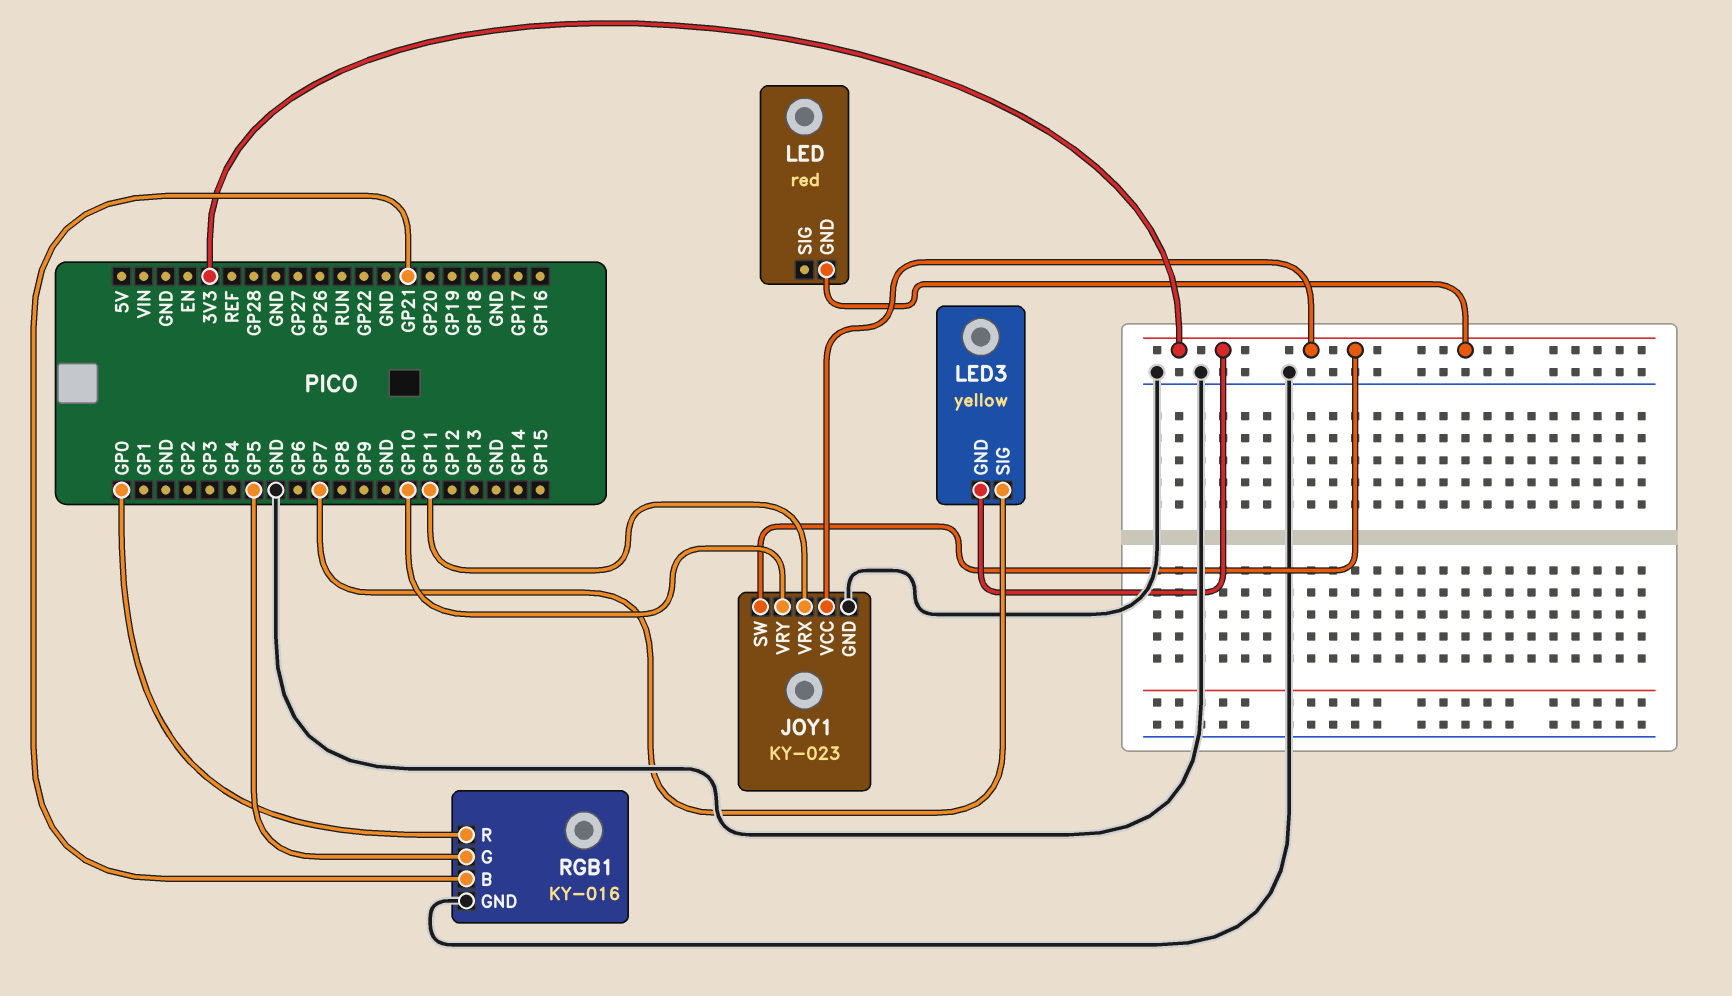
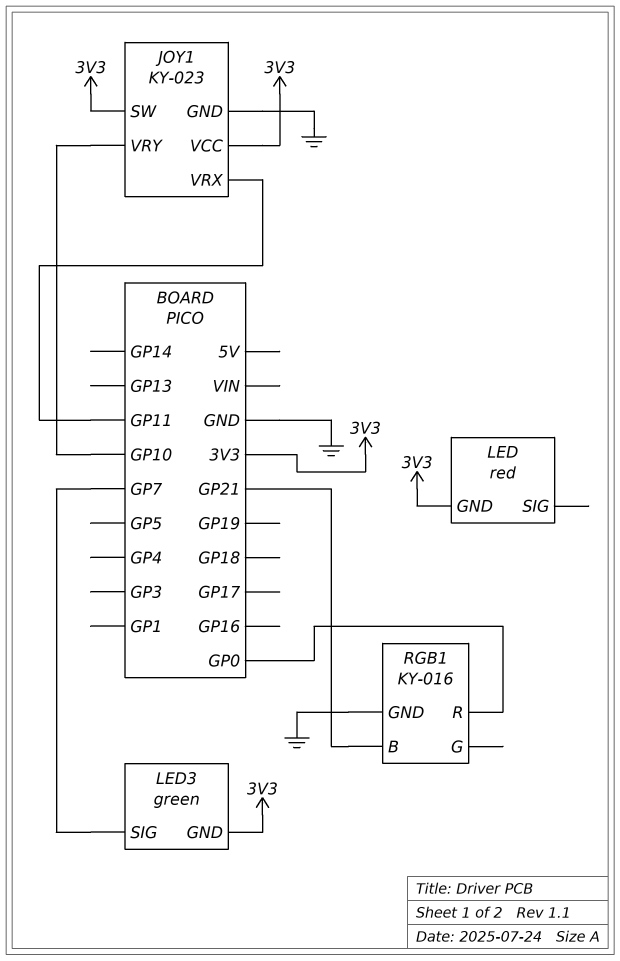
LED3: yellow -> green
RGB1 pin G: GP5 -> none

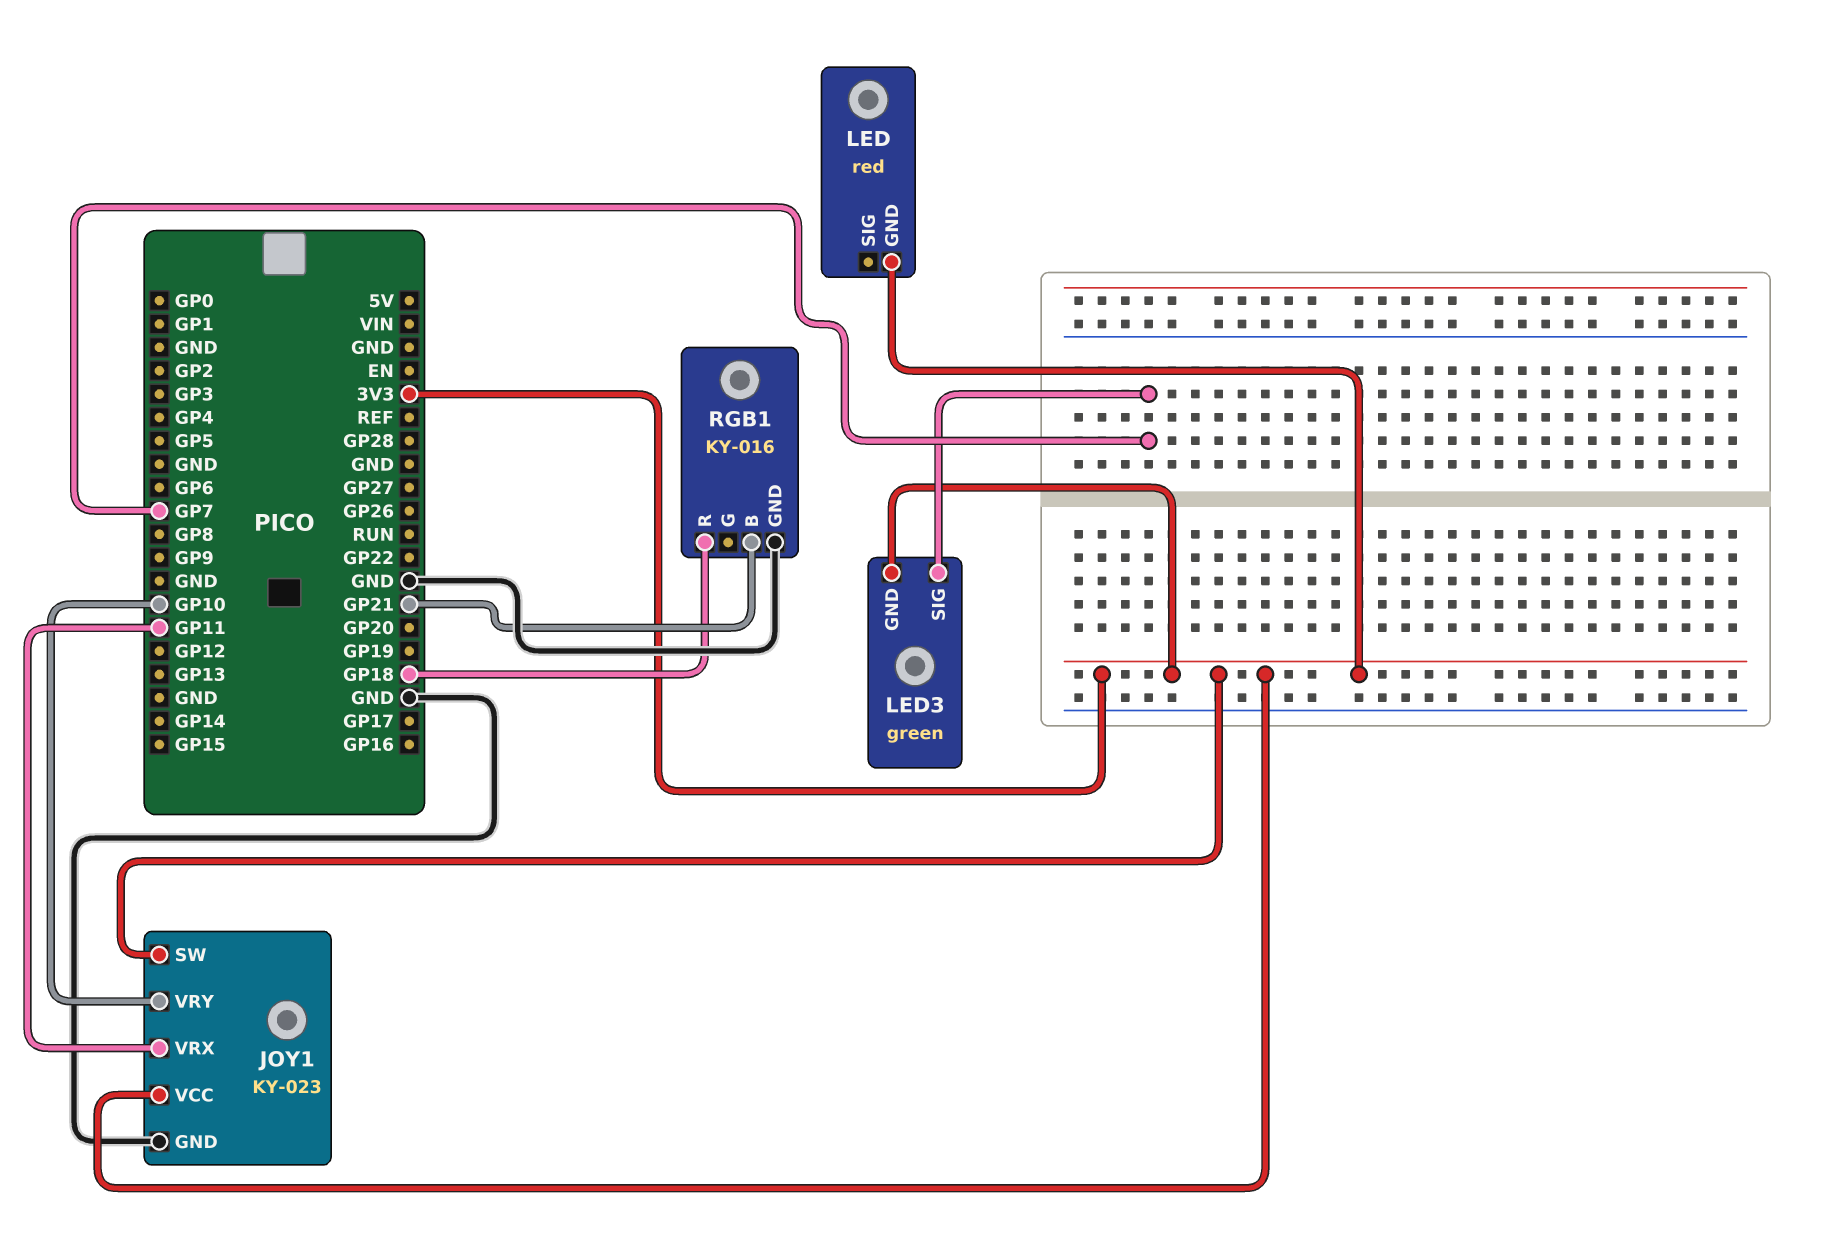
RGB1 pin R: GP0 -> GP18

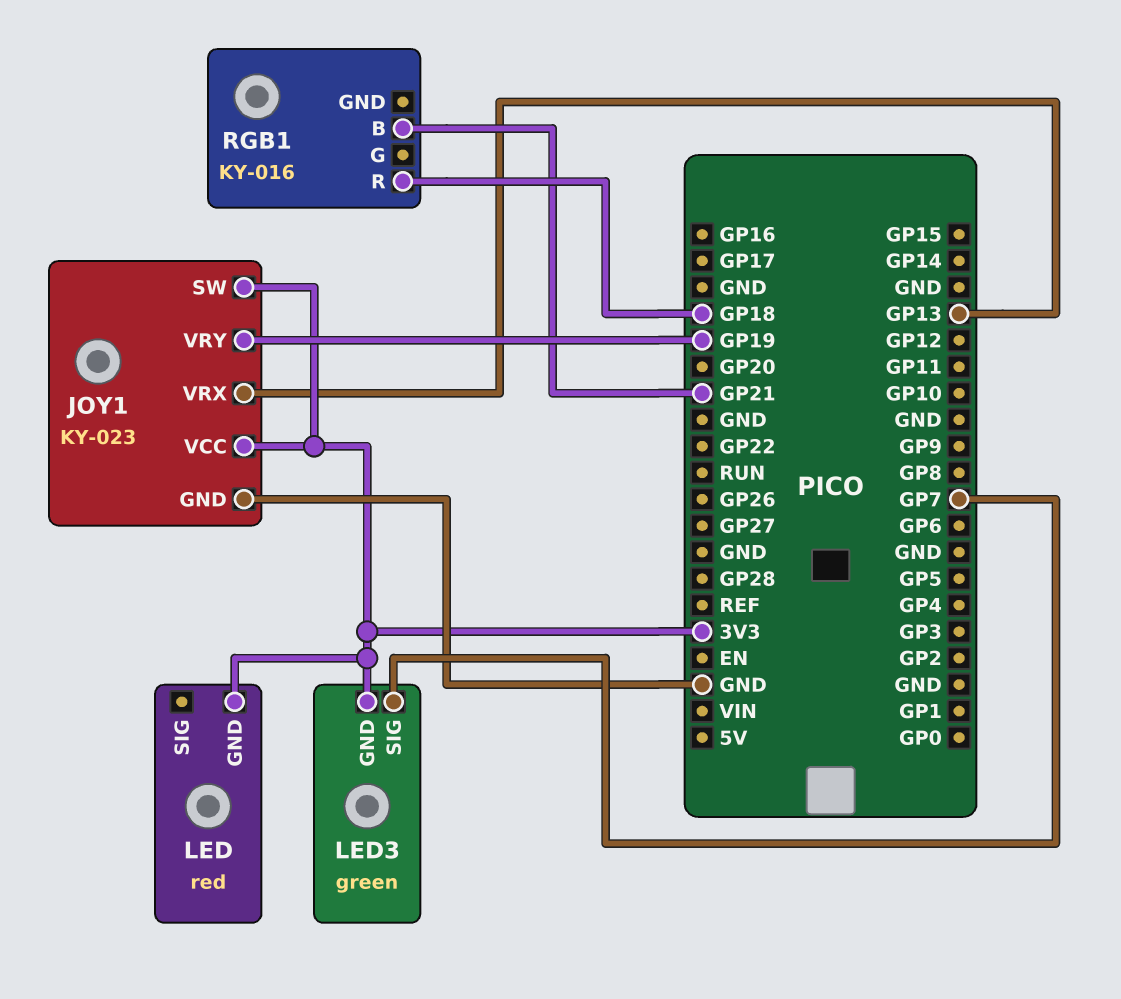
JOY1 pin VRX: GP11 -> GP13
JOY1 pin VRY: GP10 -> GP19
RGB1 pin GND: GND -> none

